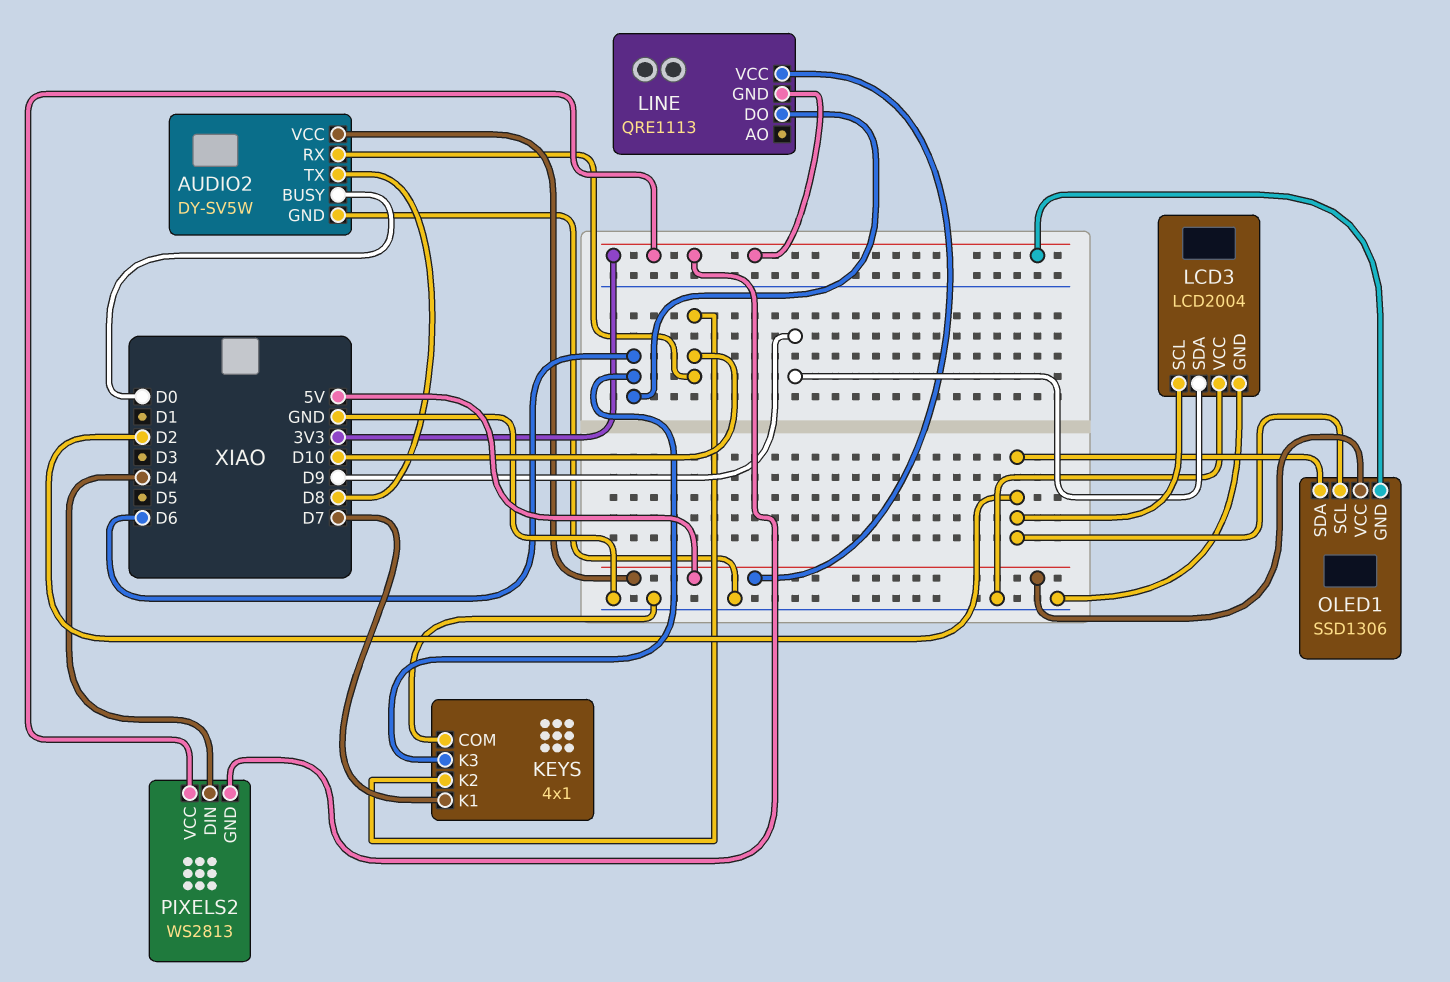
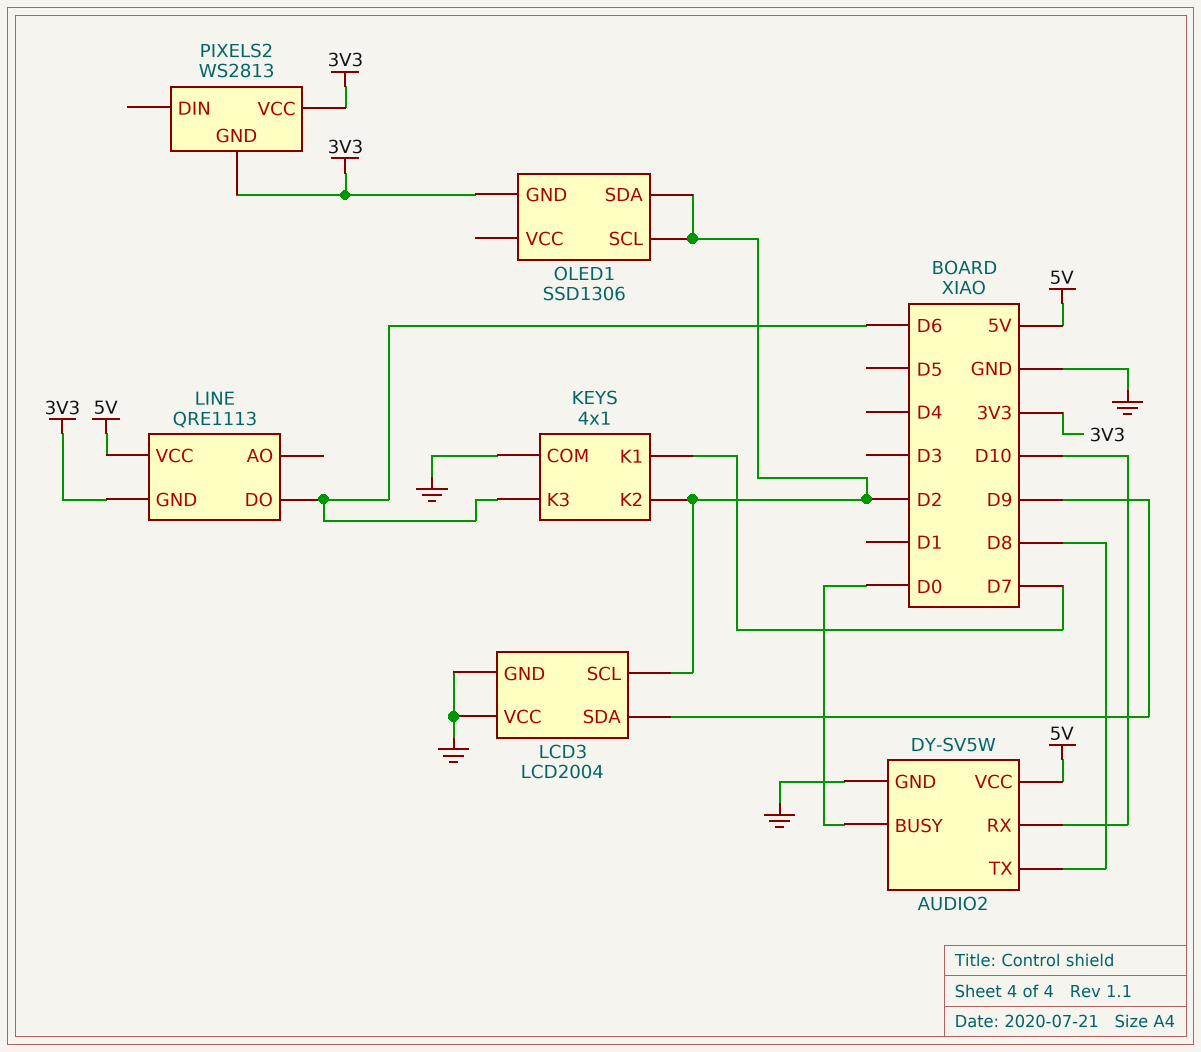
KEYS pin K2: D10 -> D2
OLED1 pin VCC: 5V -> none
PIXELS2 pin DIN: D4 -> none

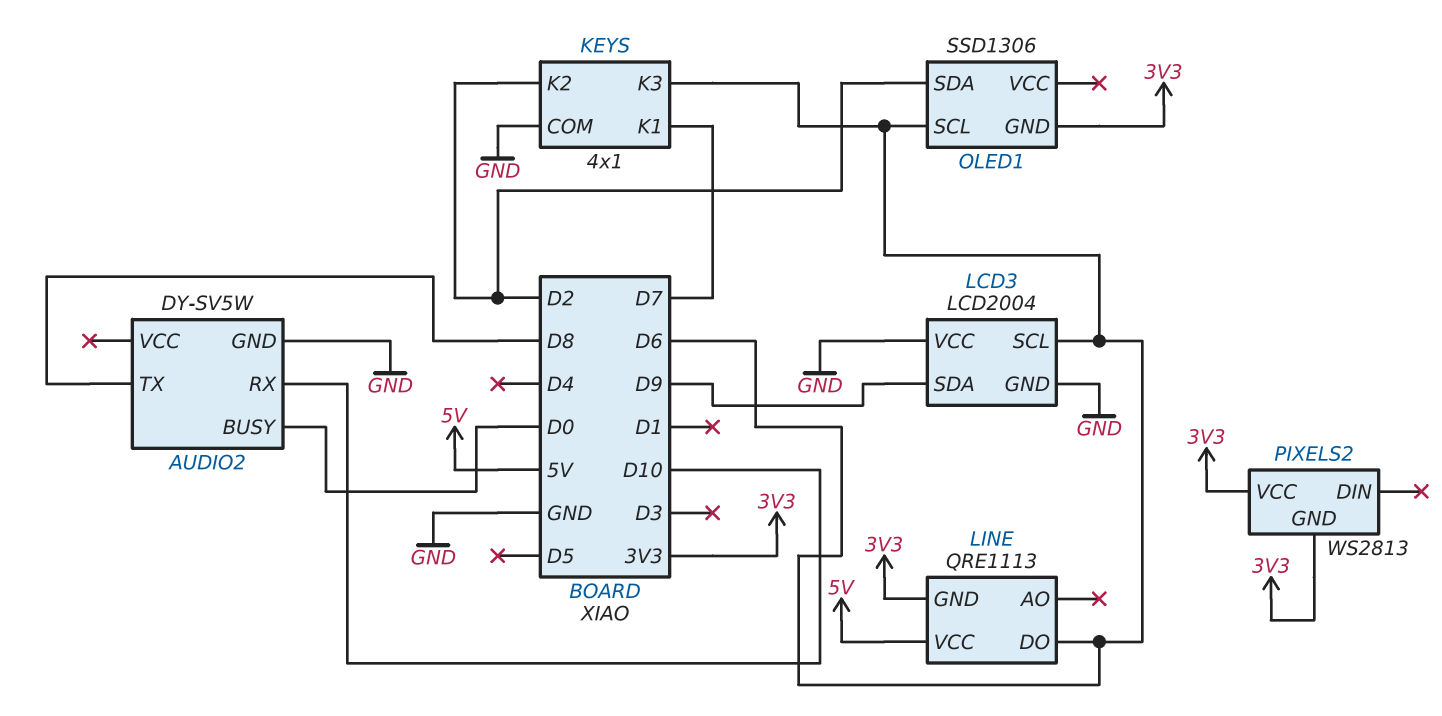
AUDIO2 pin VCC: 5V -> none
LCD3 pin SCL: D2 -> D6
OLED1 pin SCL: D2 -> D6

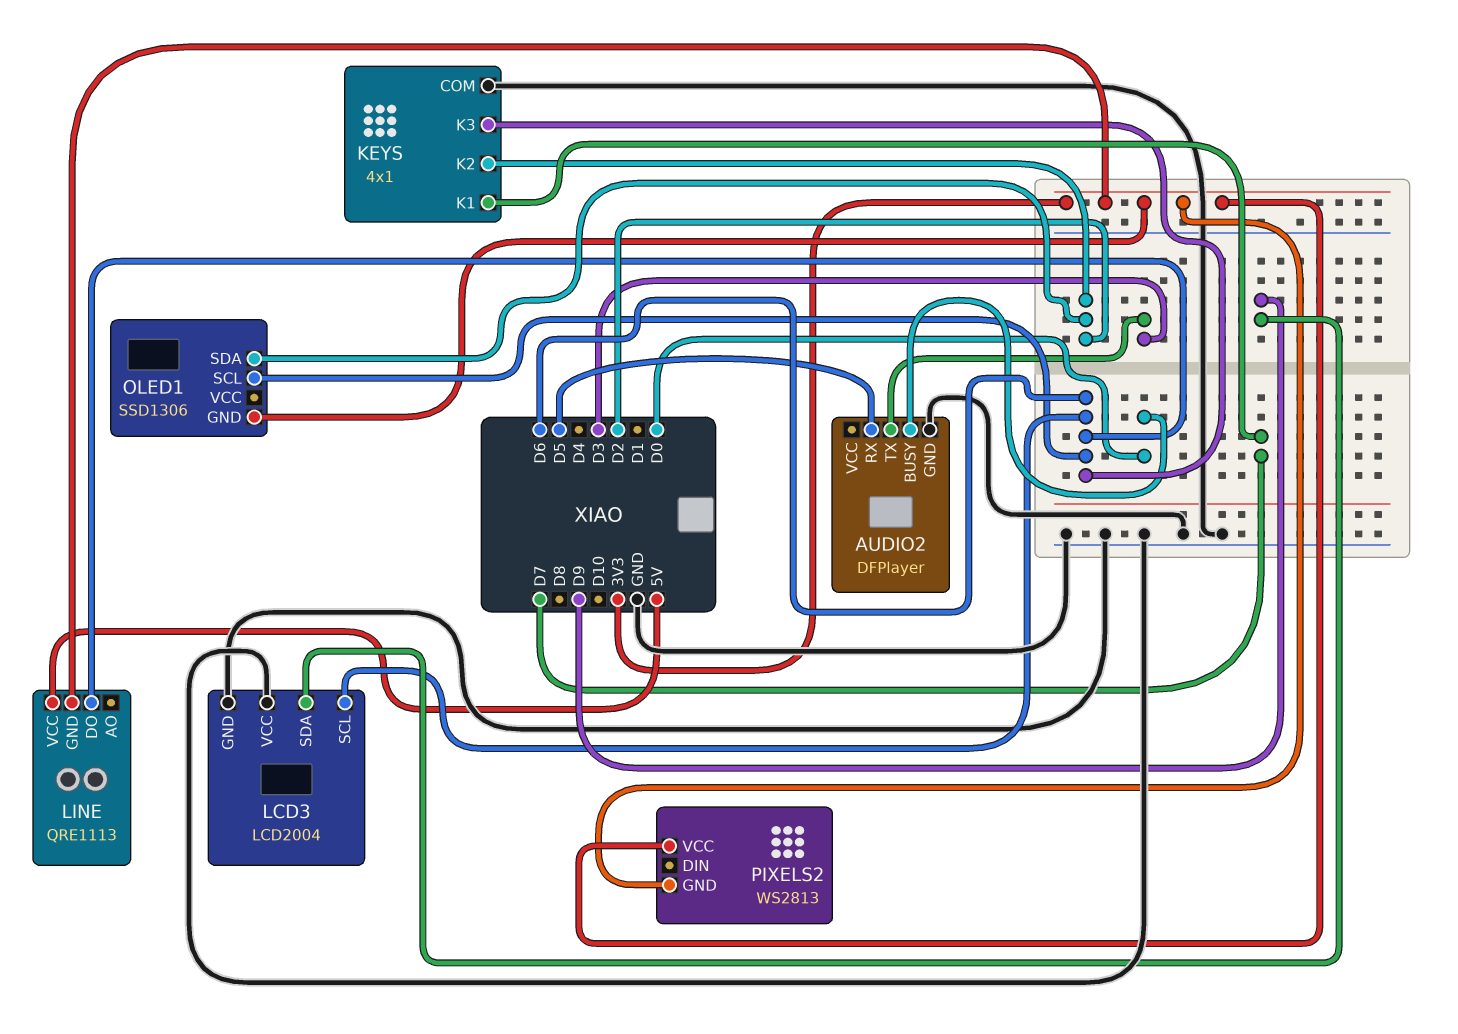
AUDIO2: DY-SV5W -> DFPlayer
AUDIO2 pin RX: D10 -> D5
AUDIO2 pin TX: D8 -> D3

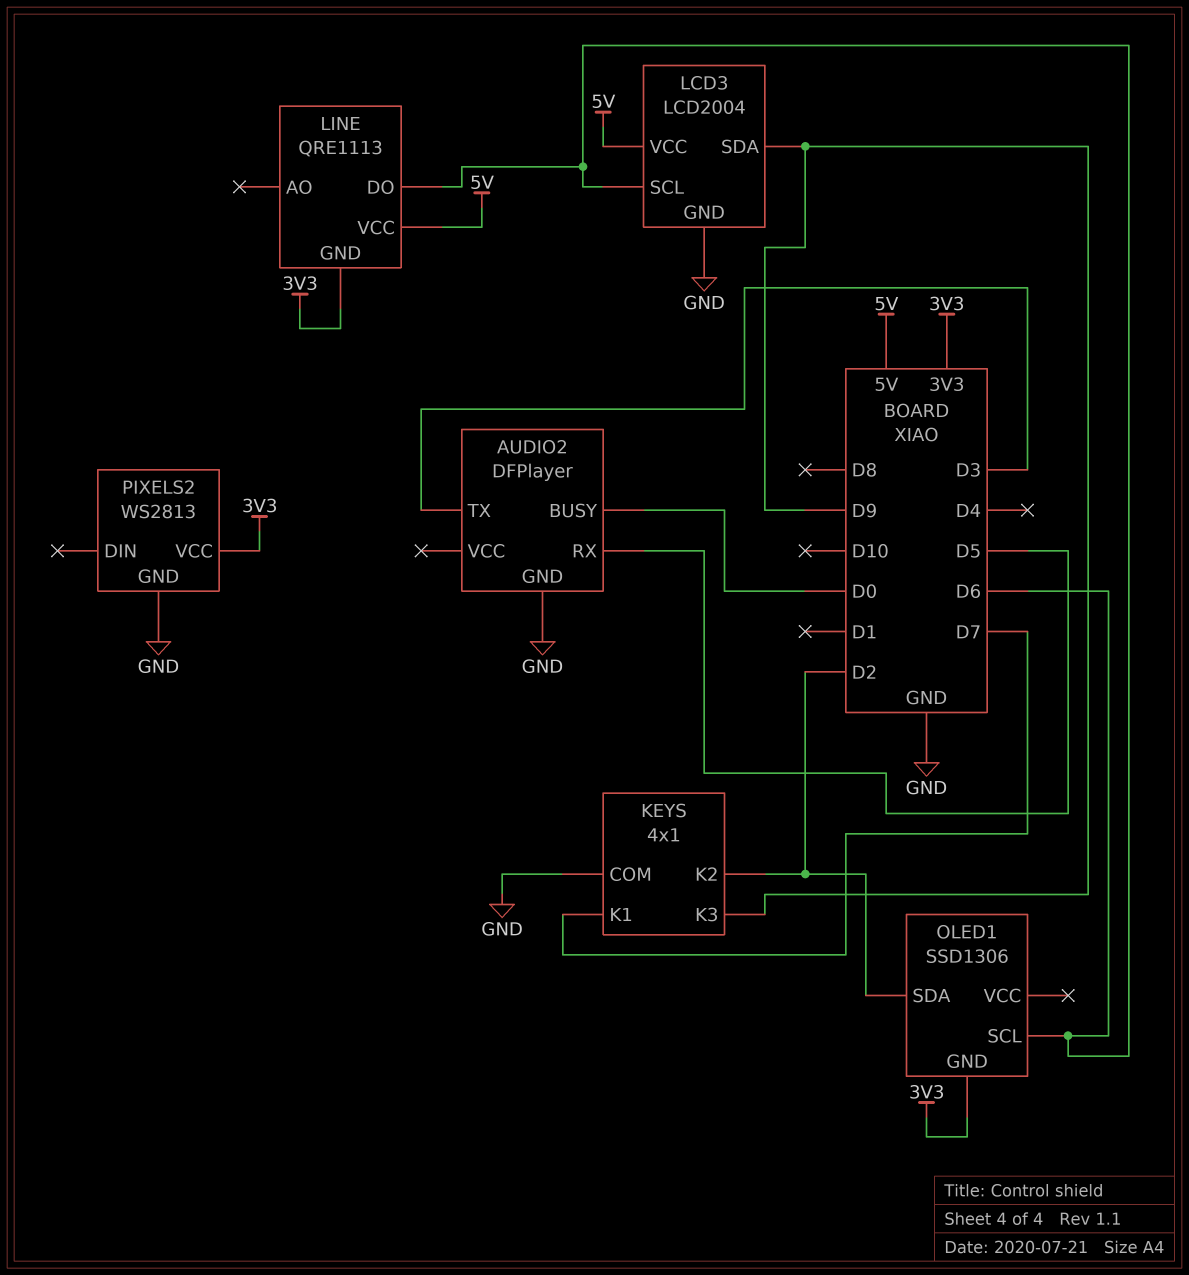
KEYS pin K3: D6 -> D9
LCD3 pin VCC: GND -> 5V
PIXELS2 pin GND: 3V3 -> GND

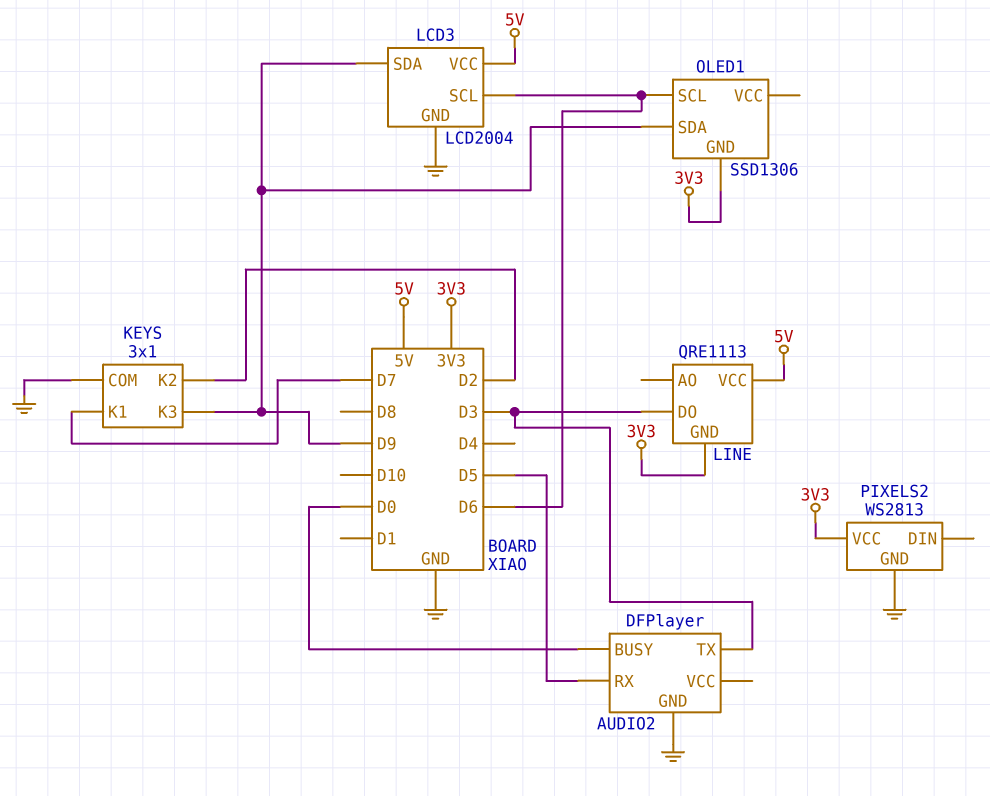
KEYS: 4x1 -> 3x1
LINE pin DO: D6 -> D3
OLED1 pin SDA: D2 -> D9

